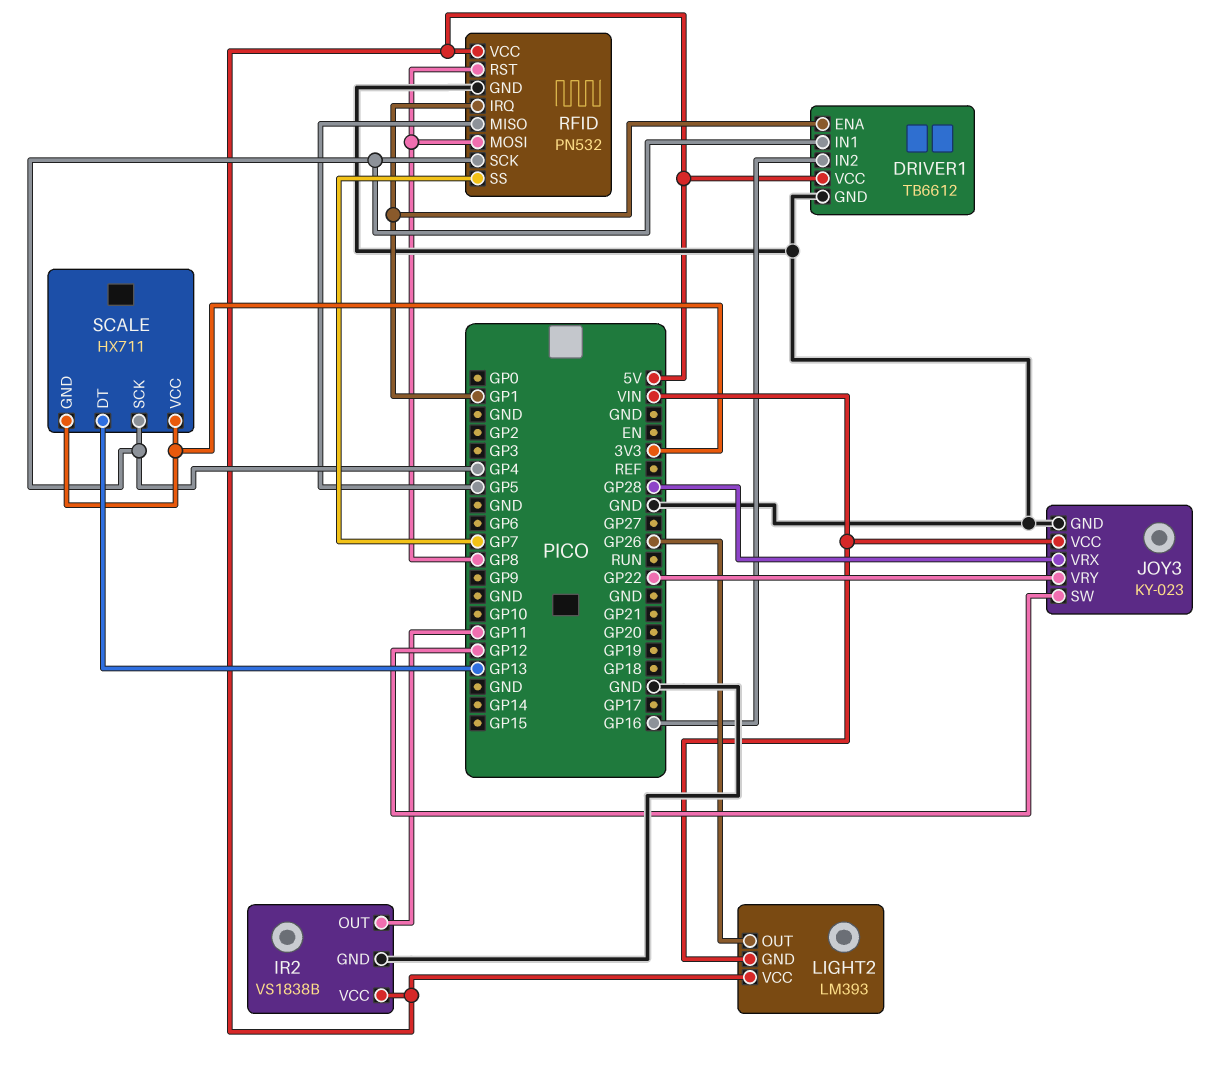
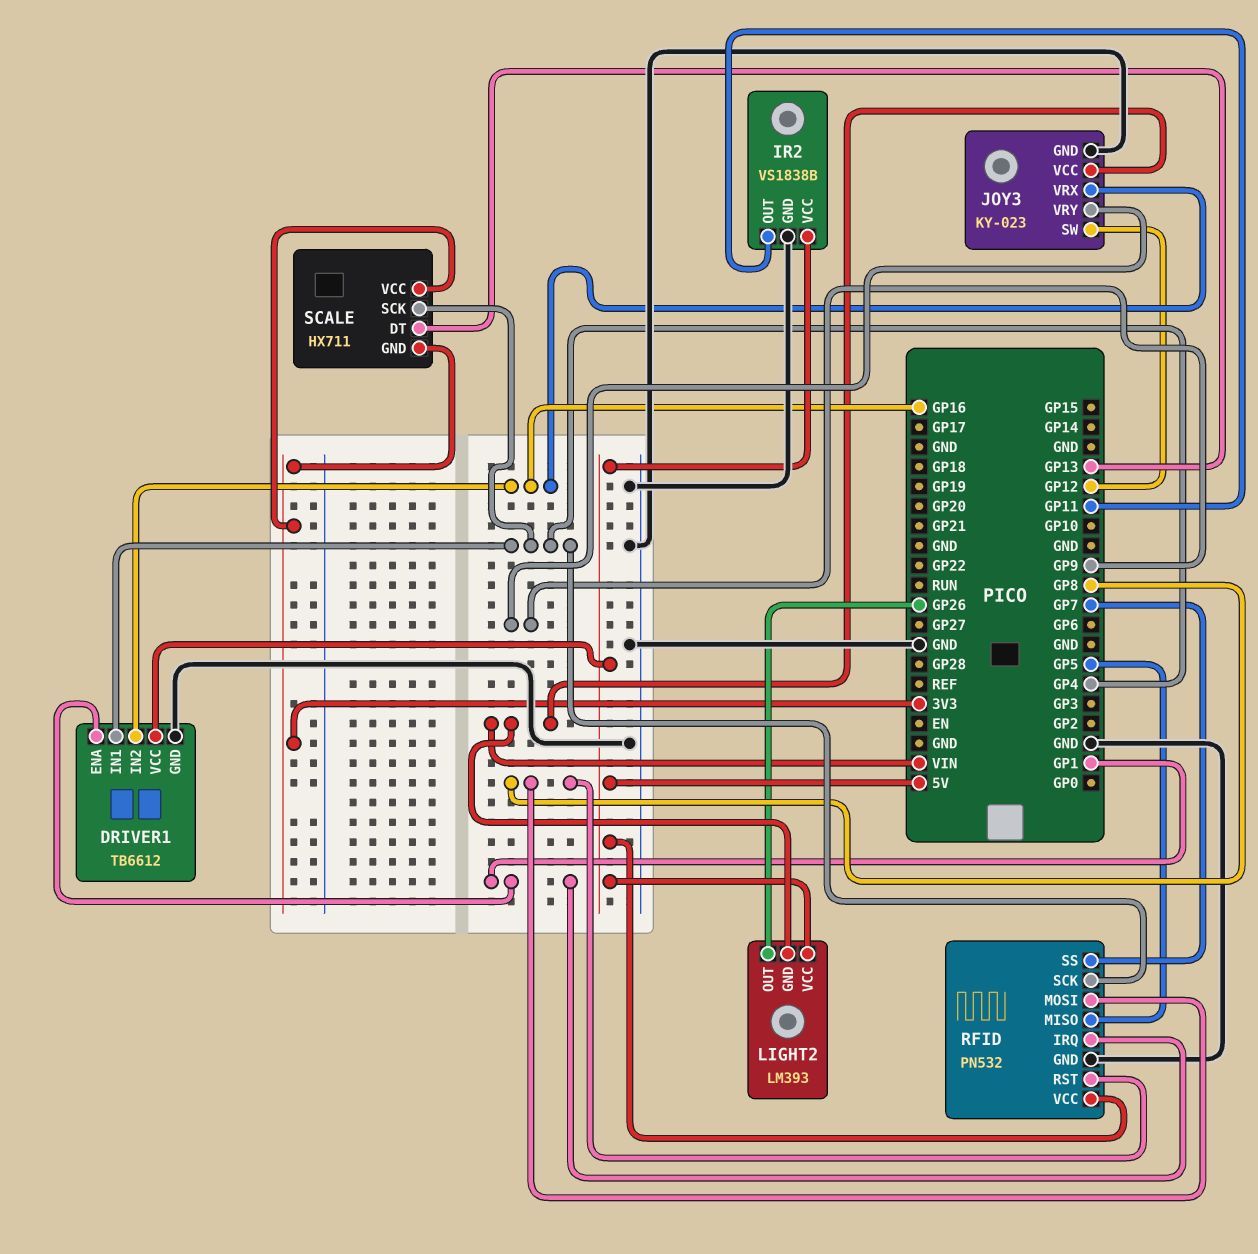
JOY3 pin VRX: GP28 -> GP16
JOY3 pin VRY: GP22 -> GP9

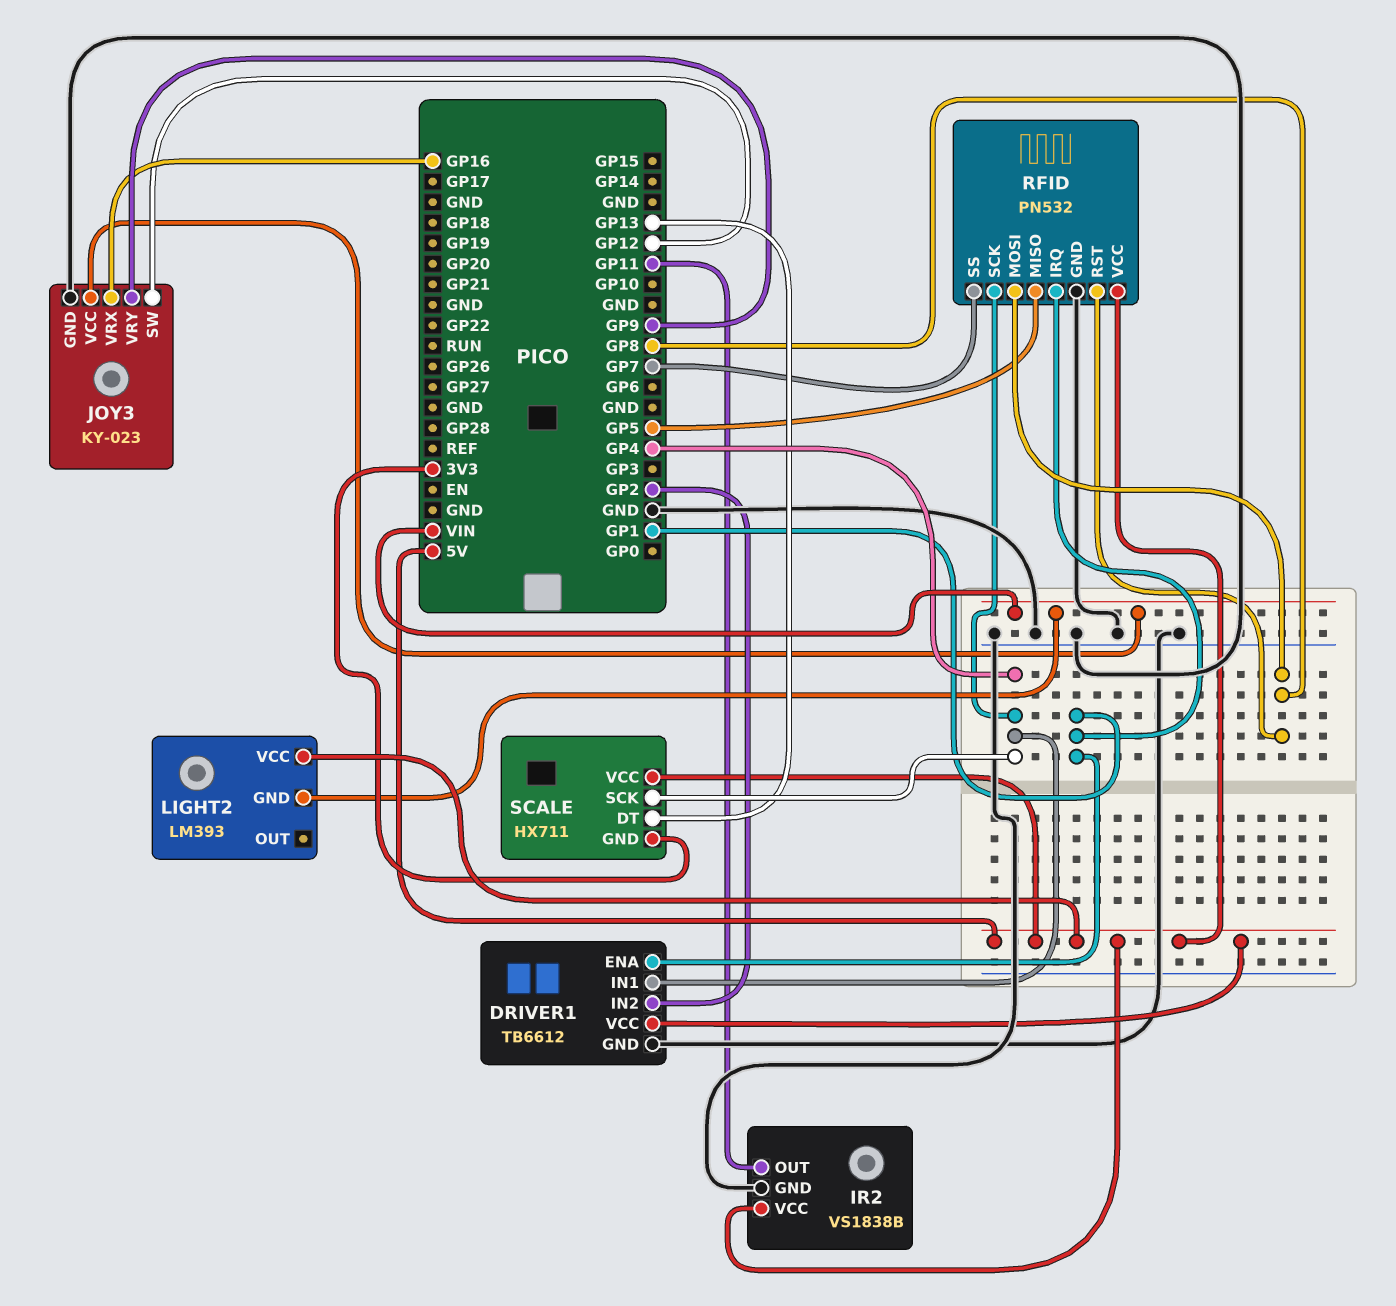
DRIVER1 pin IN2: GP16 -> GP2
LIGHT2 pin OUT: GP26 -> none
SCALE pin VCC: 3V3 -> 5V

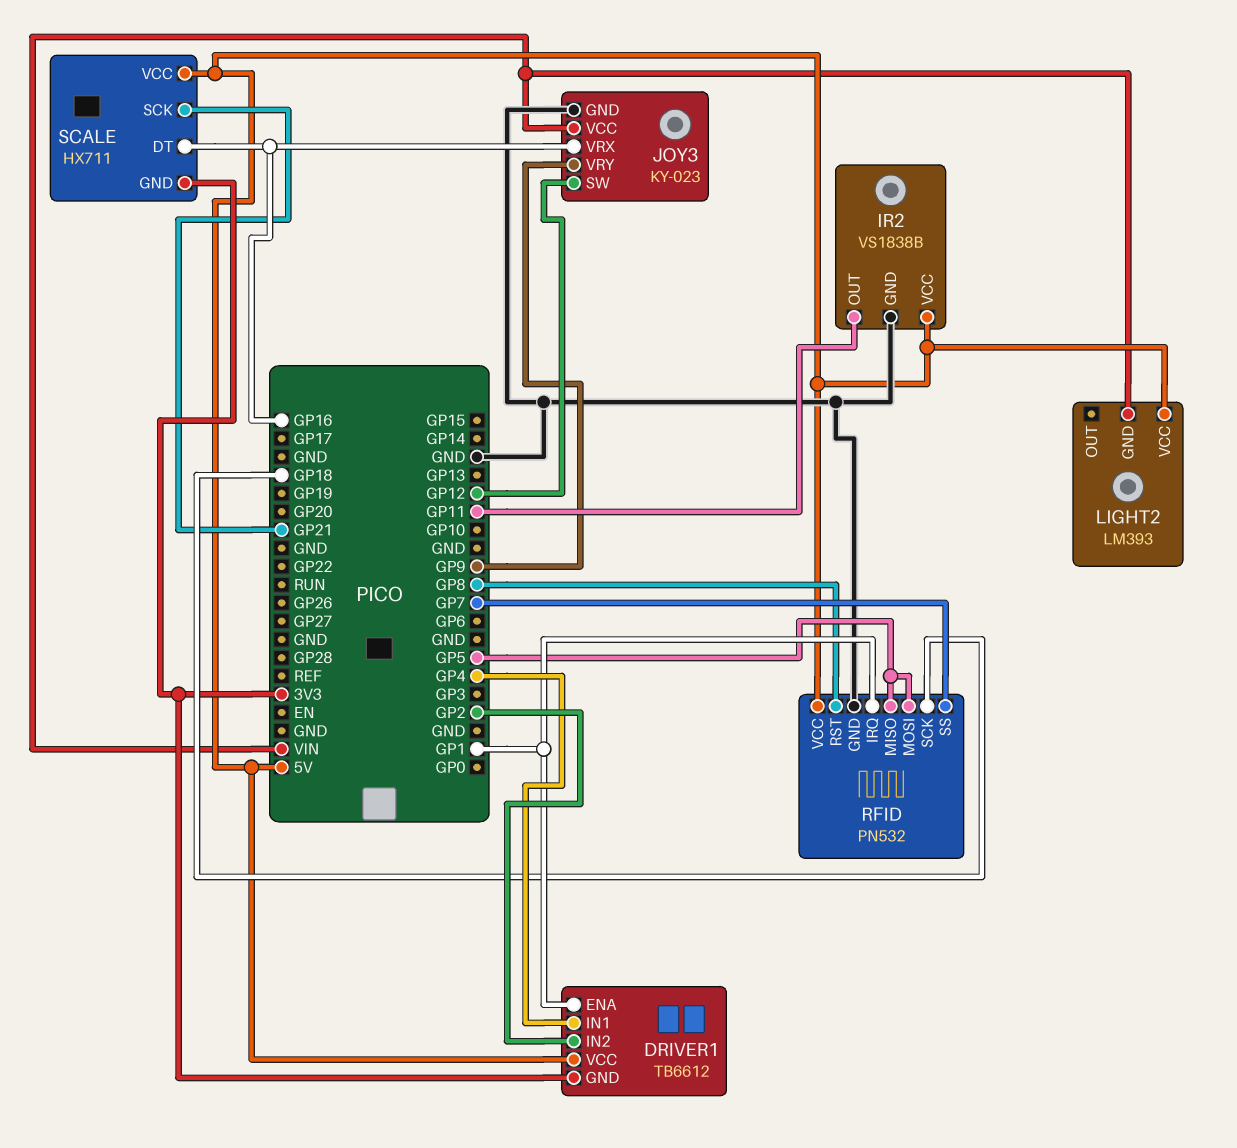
DRIVER1 pin GND: GND -> 3V3
RFID pin MOSI: GP8 -> GP5
RFID pin SCK: GP4 -> GP18
SCALE pin DT: GP13 -> GP16
SCALE pin SCK: GP4 -> GP21

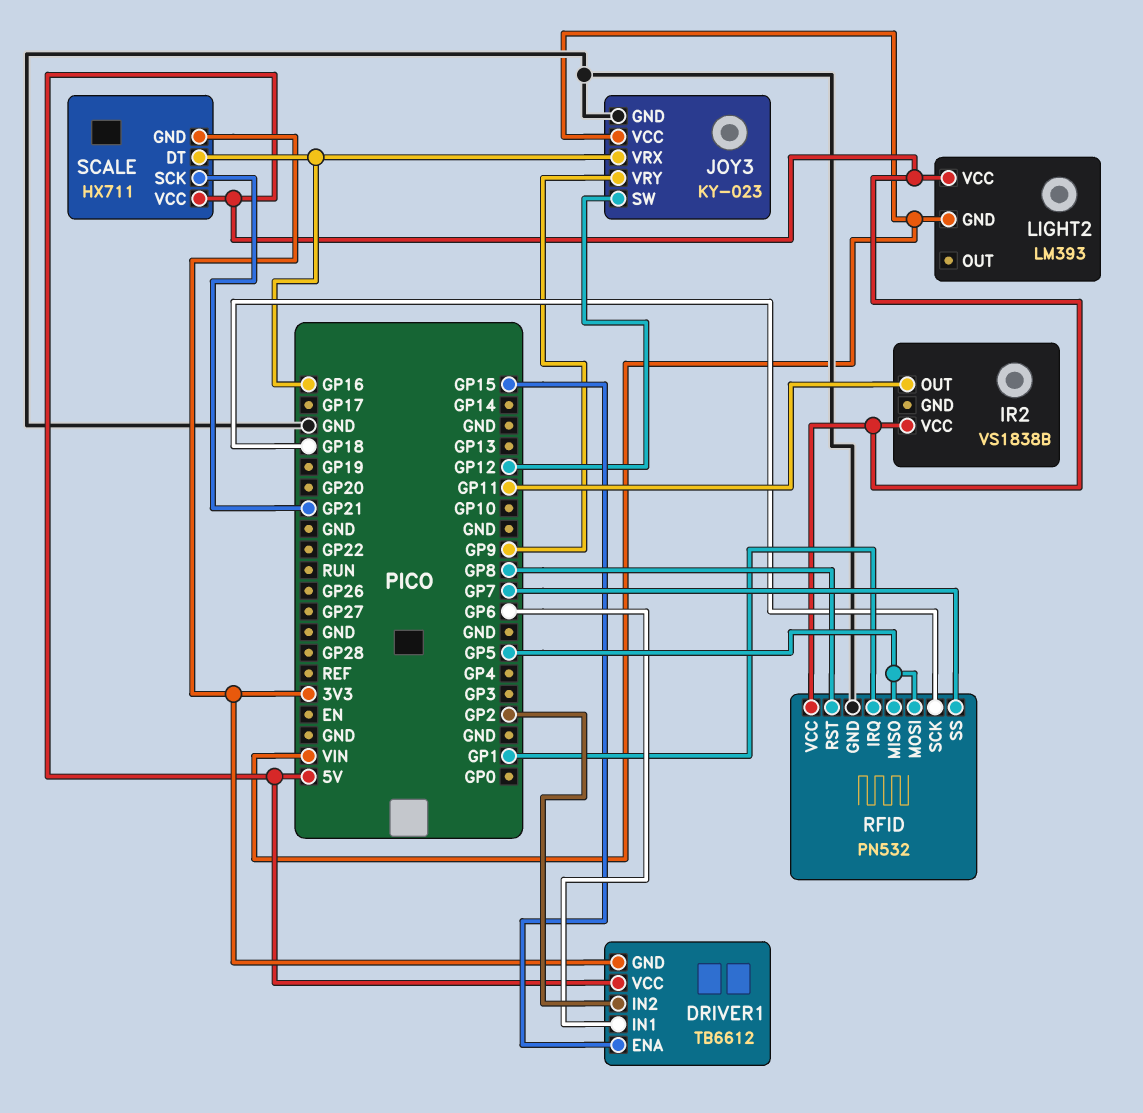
DRIVER1 pin ENA: GP1 -> GP15
DRIVER1 pin IN1: GP4 -> GP6
IR2 pin GND: GND -> none

